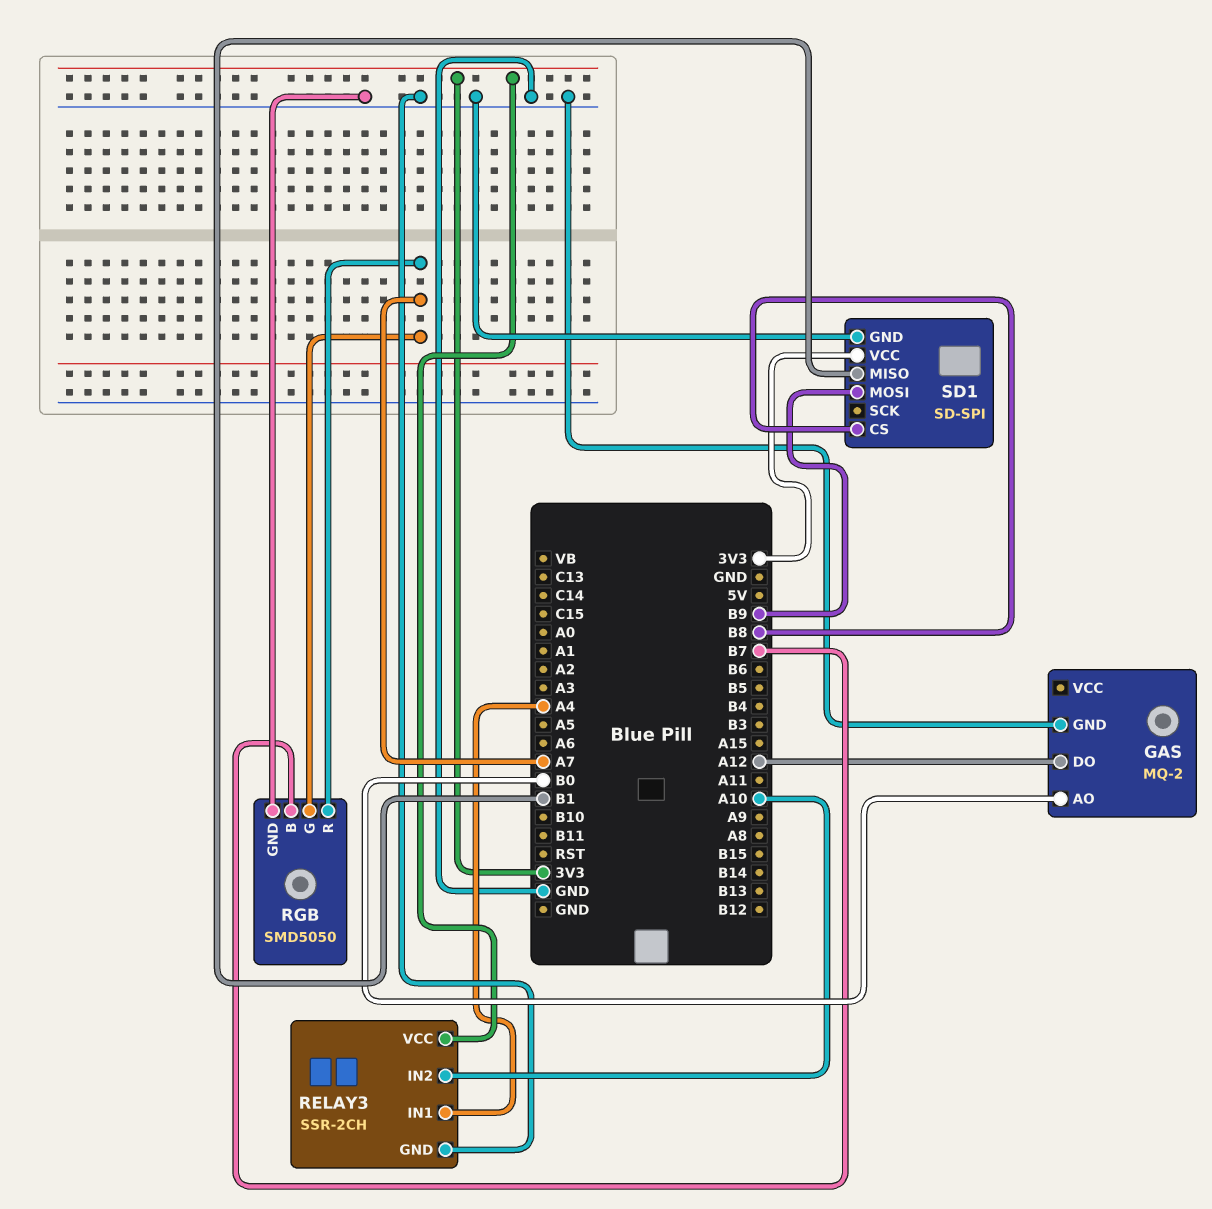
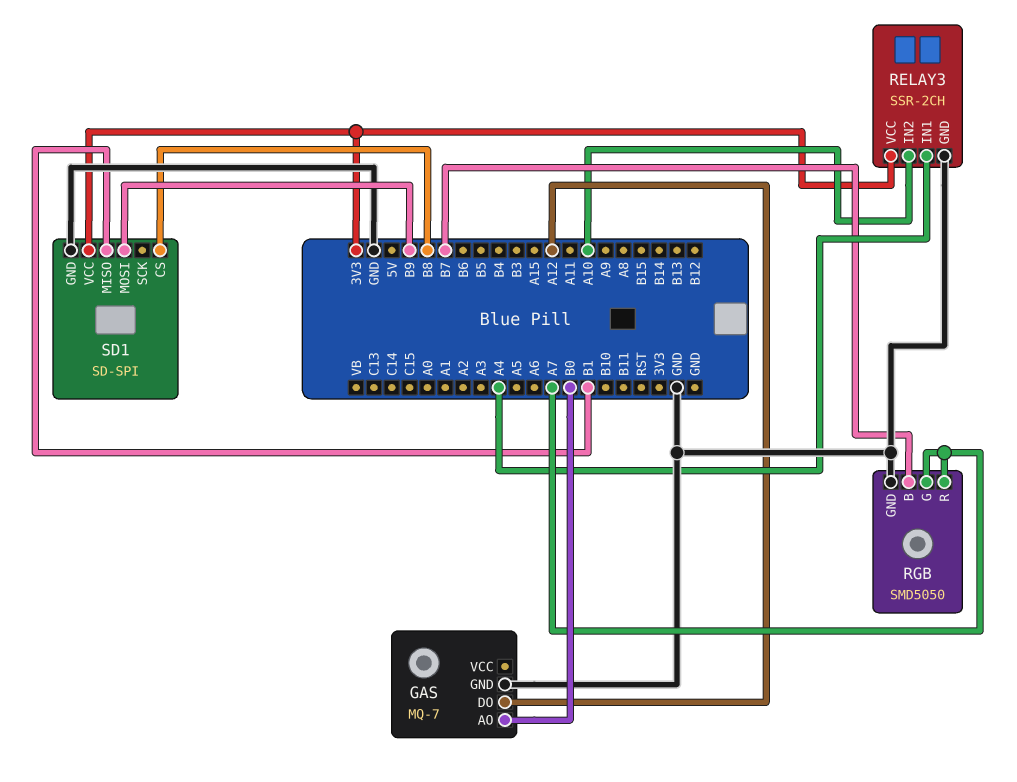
GAS: MQ-2 -> MQ-7

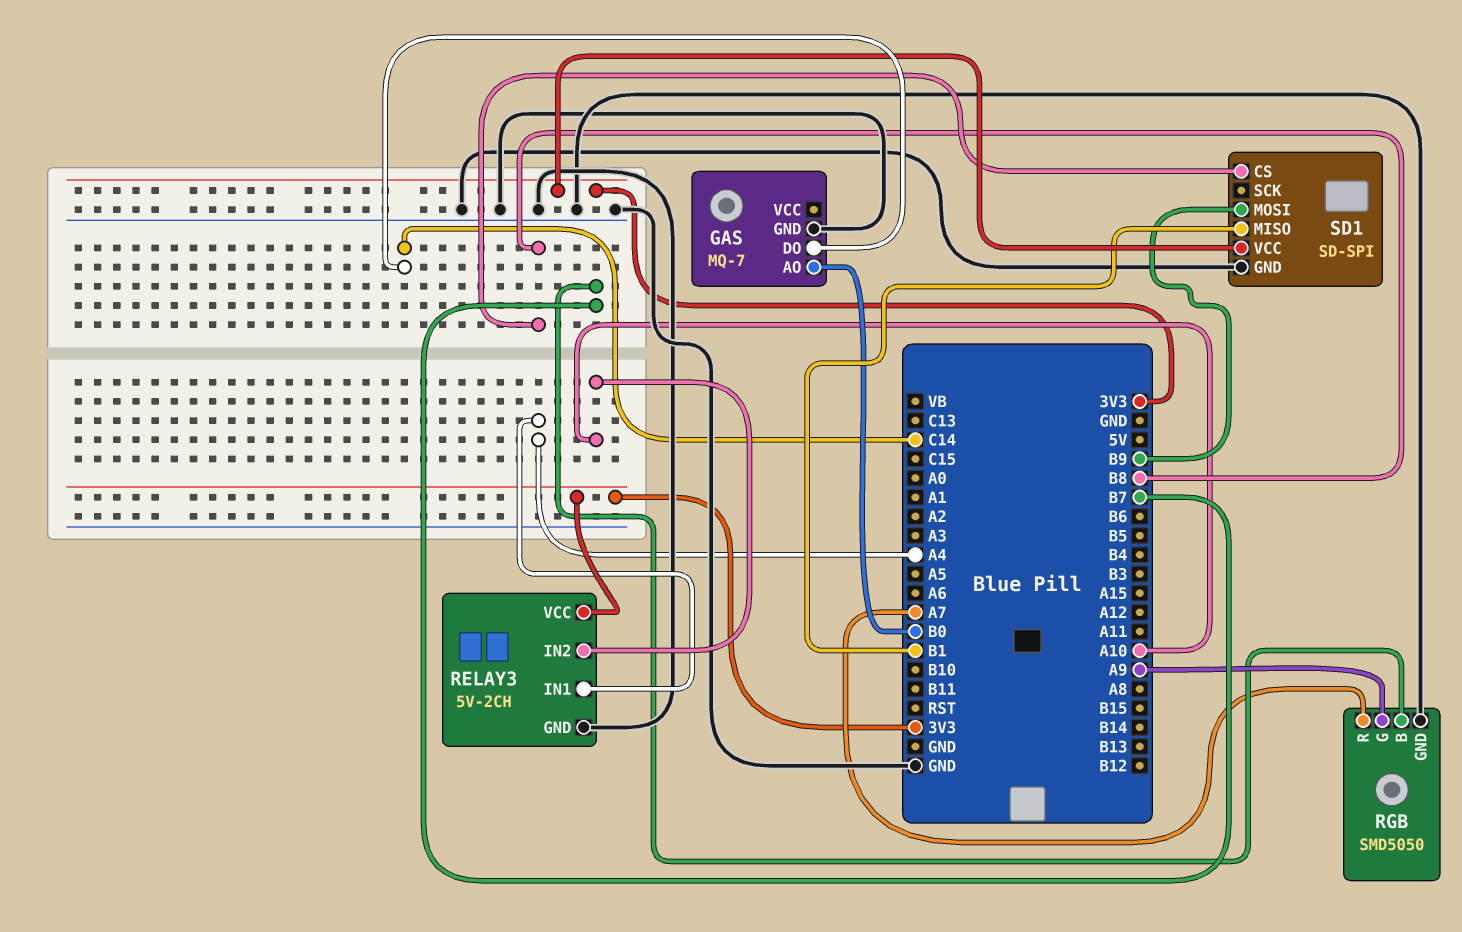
GAS pin DO: A12 -> C14
RELAY3: SSR-2CH -> 5V-2CH
RGB pin G: A7 -> A9

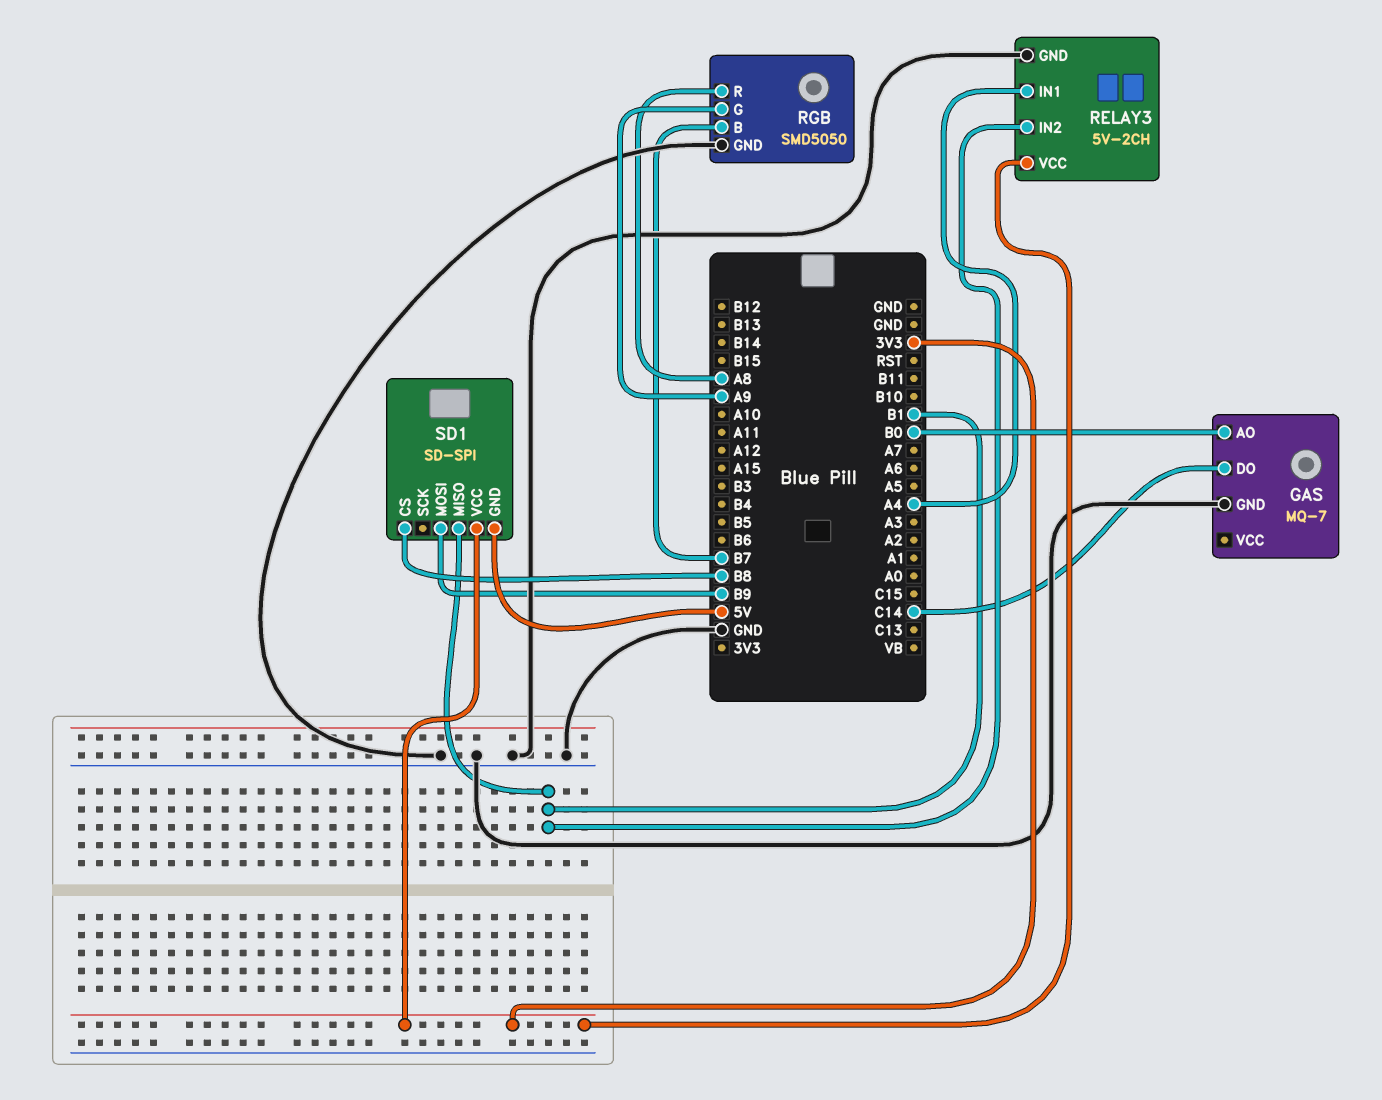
RELAY3 pin IN2: A10 -> B1
RGB pin R: A7 -> A8
SD1 pin GND: GND -> 5V

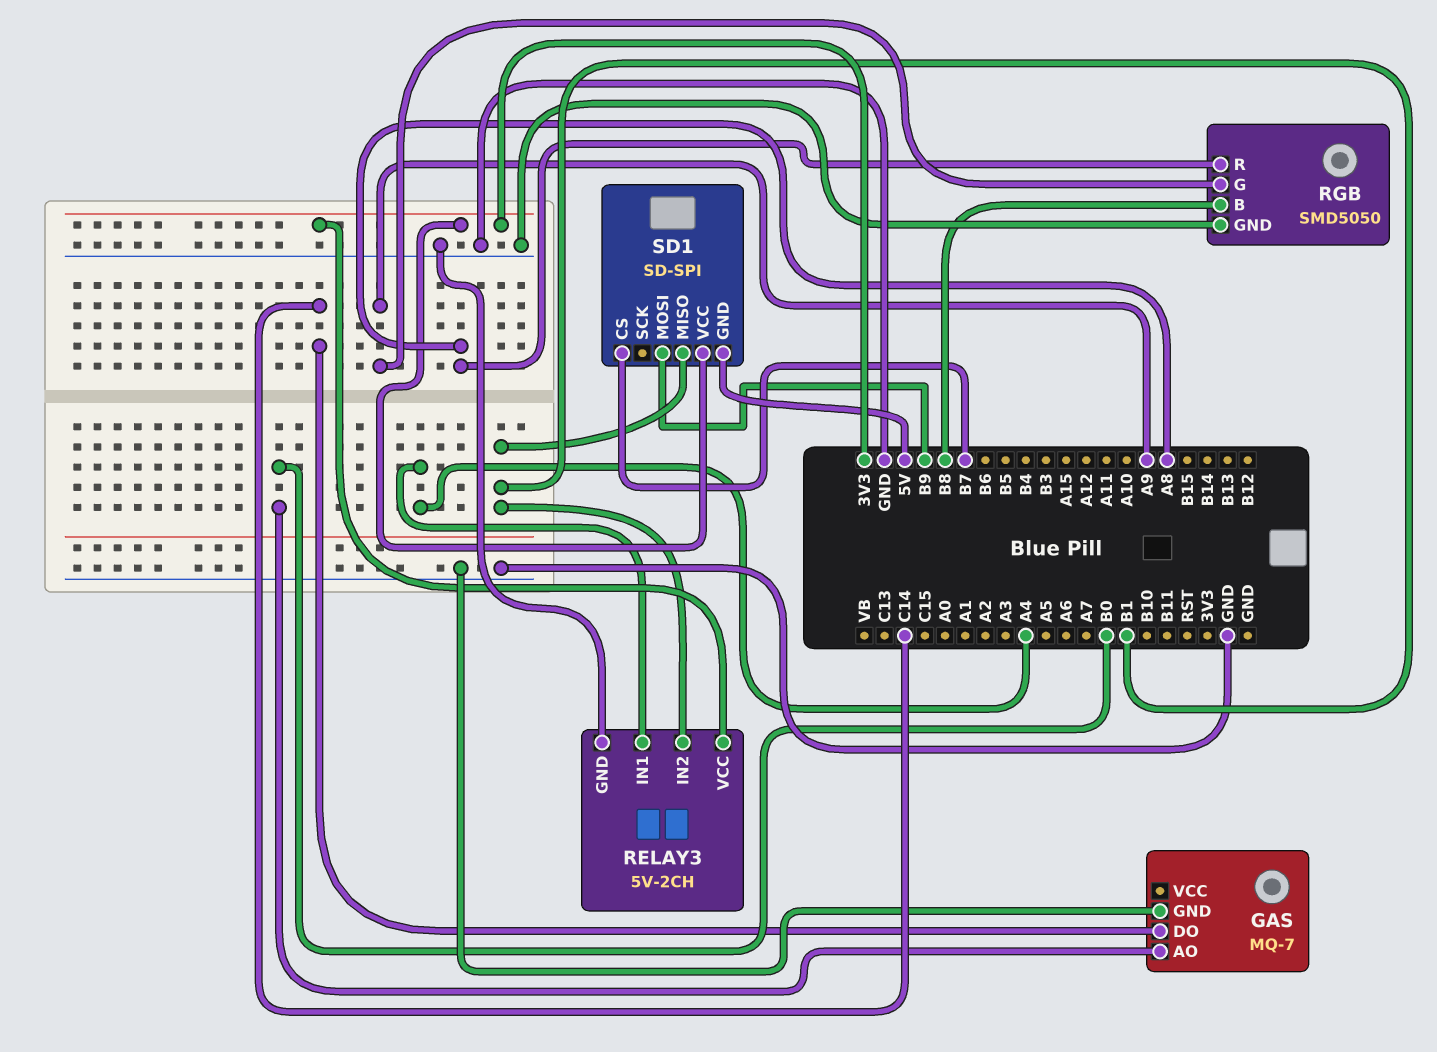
RGB pin B: B7 -> B8
SD1 pin CS: B8 -> B7

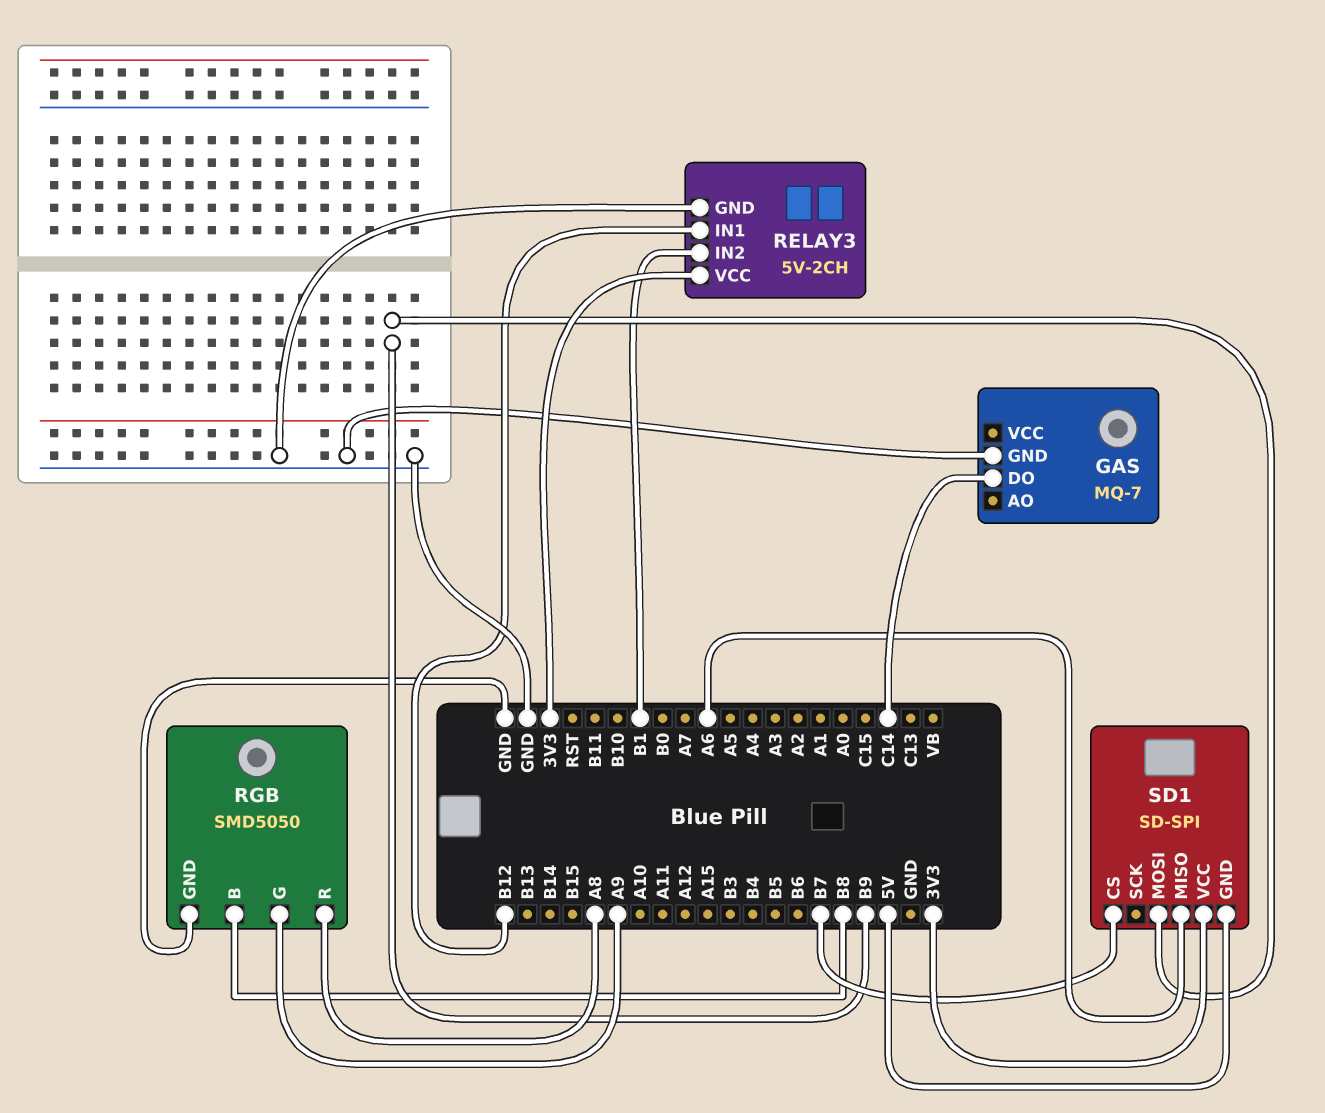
GAS pin AO: B0 -> none
RELAY3 pin IN1: A4 -> B12
SD1 pin MISO: B1 -> A6

